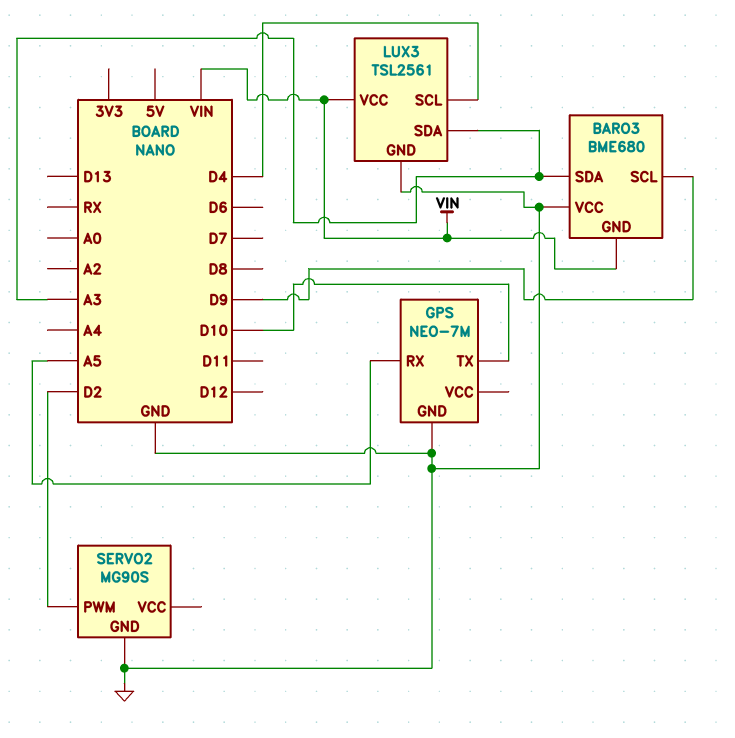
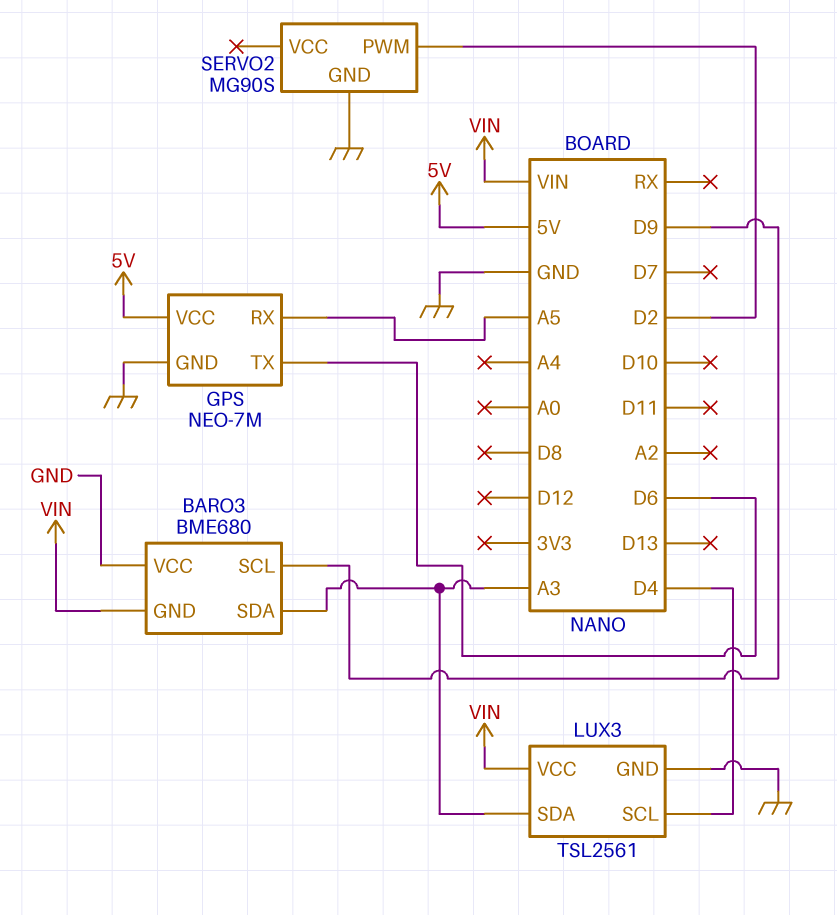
GPS pin TX: D10 -> D6
GPS pin VCC: none -> 5V

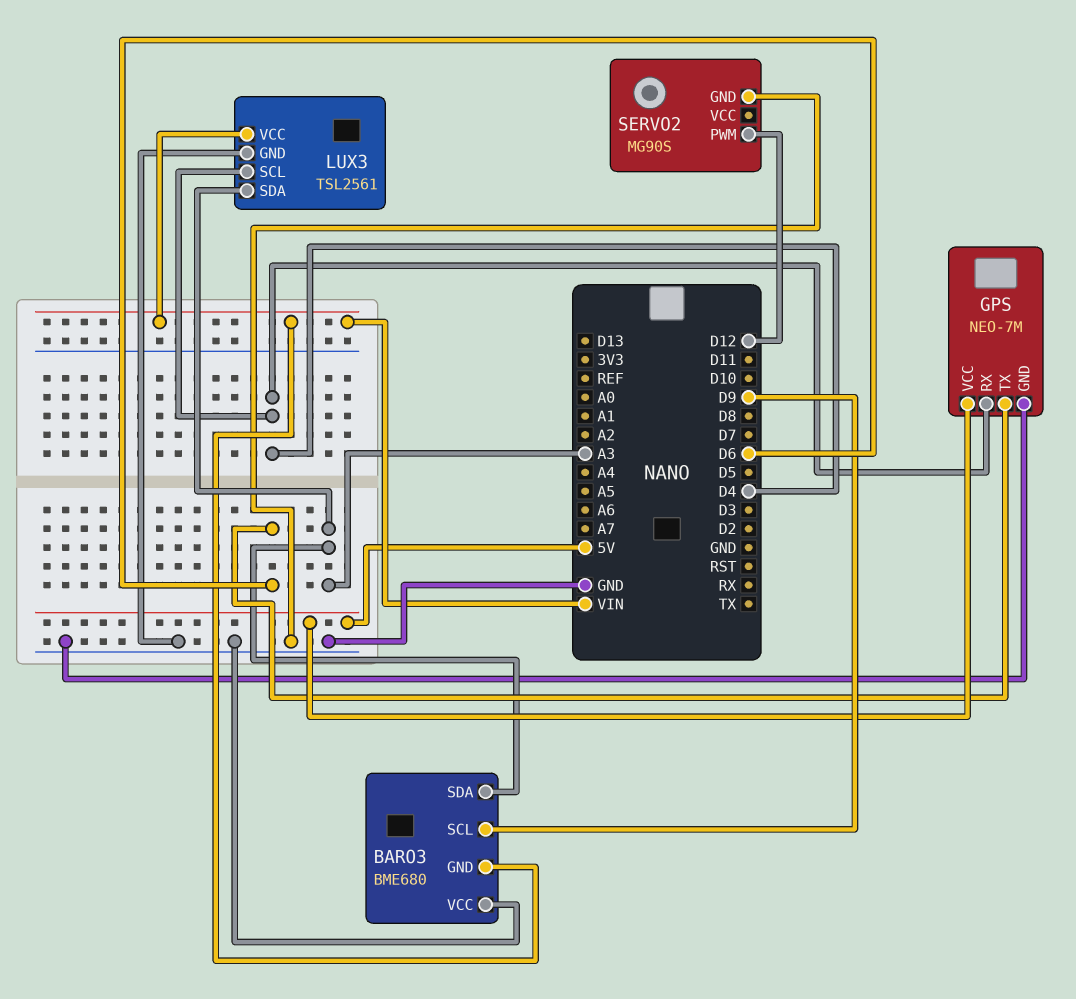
GPS pin RX: A5 -> D4
SERVO2 pin PWM: D2 -> D12

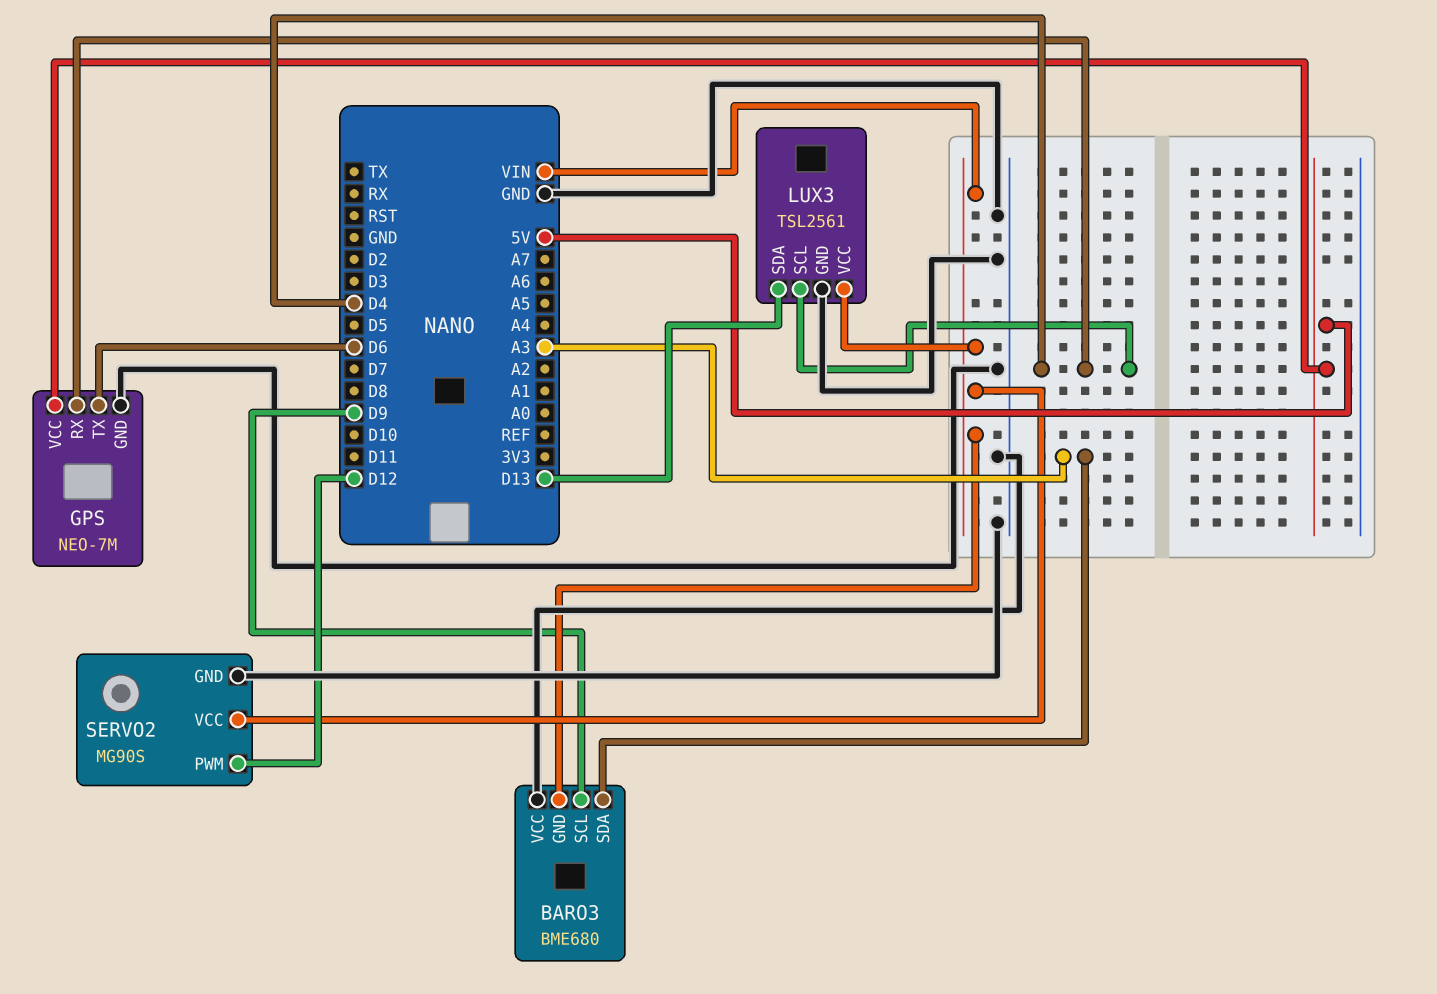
LUX3 pin SDA: A3 -> D13
SERVO2 pin VCC: none -> VIN

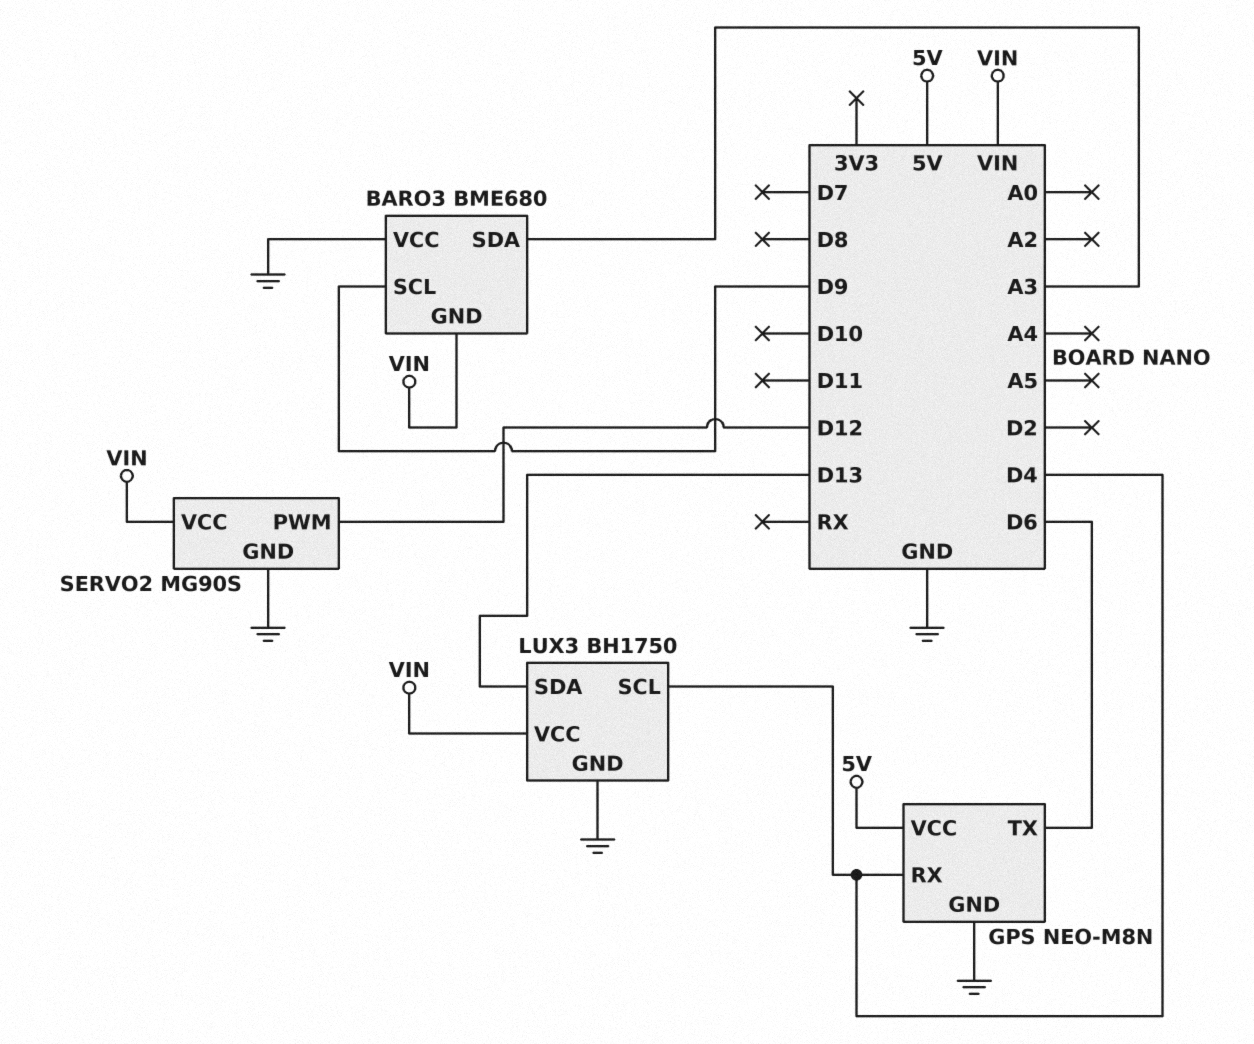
GPS: NEO-7M -> NEO-M8N
LUX3: TSL2561 -> BH1750

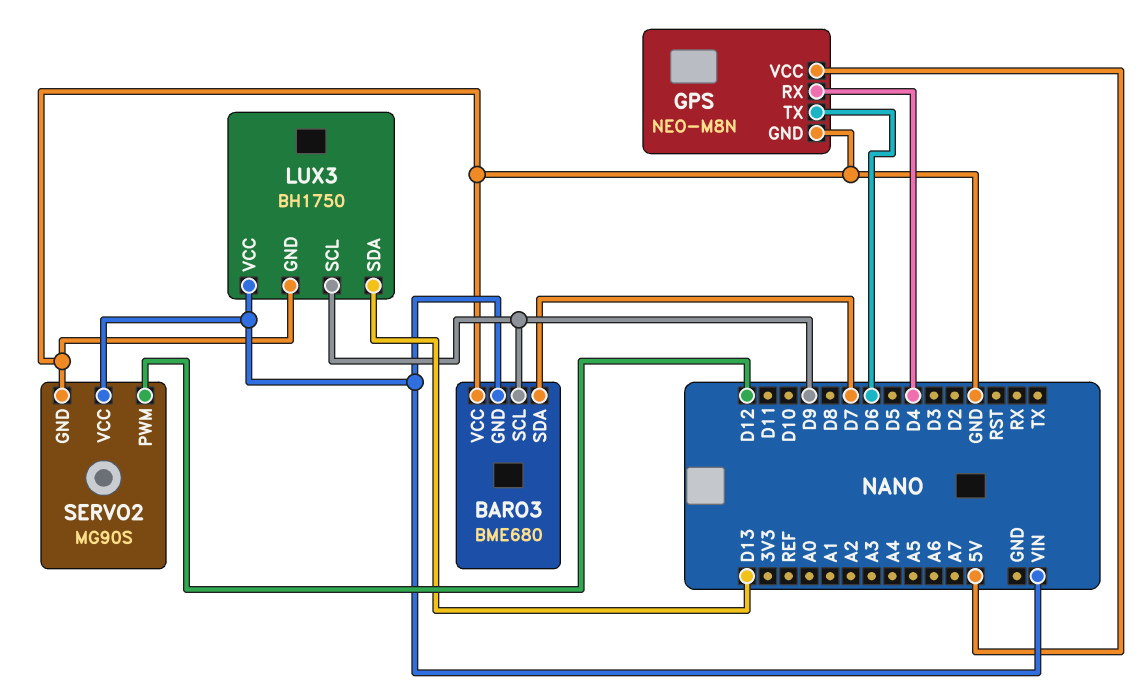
BARO3 pin SDA: A3 -> D7
LUX3 pin SCL: D4 -> D9

